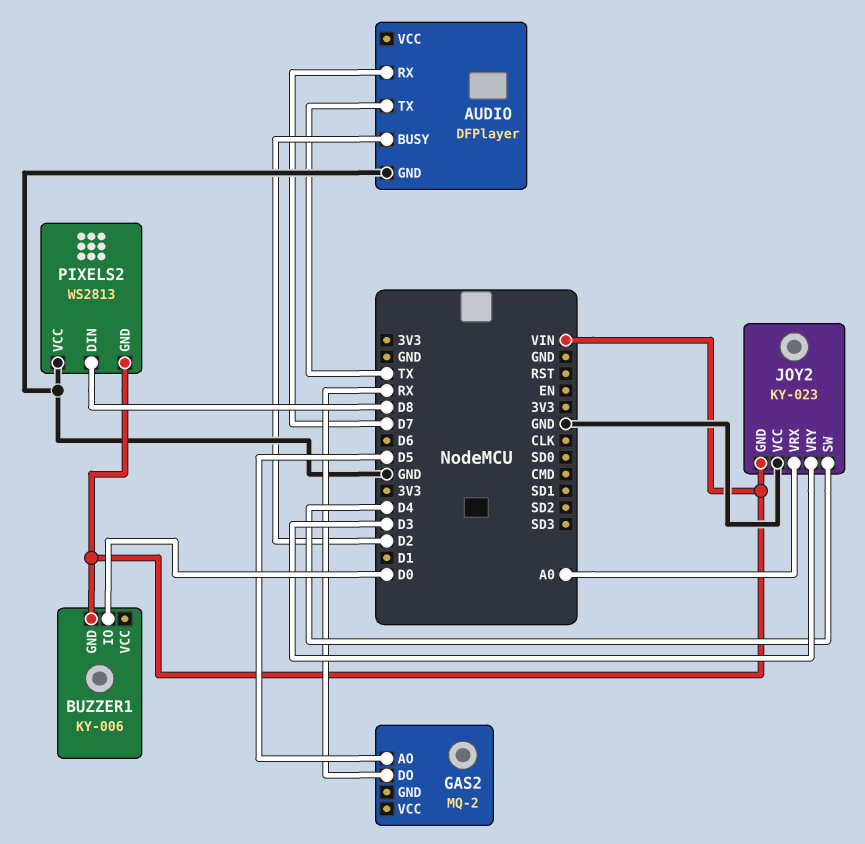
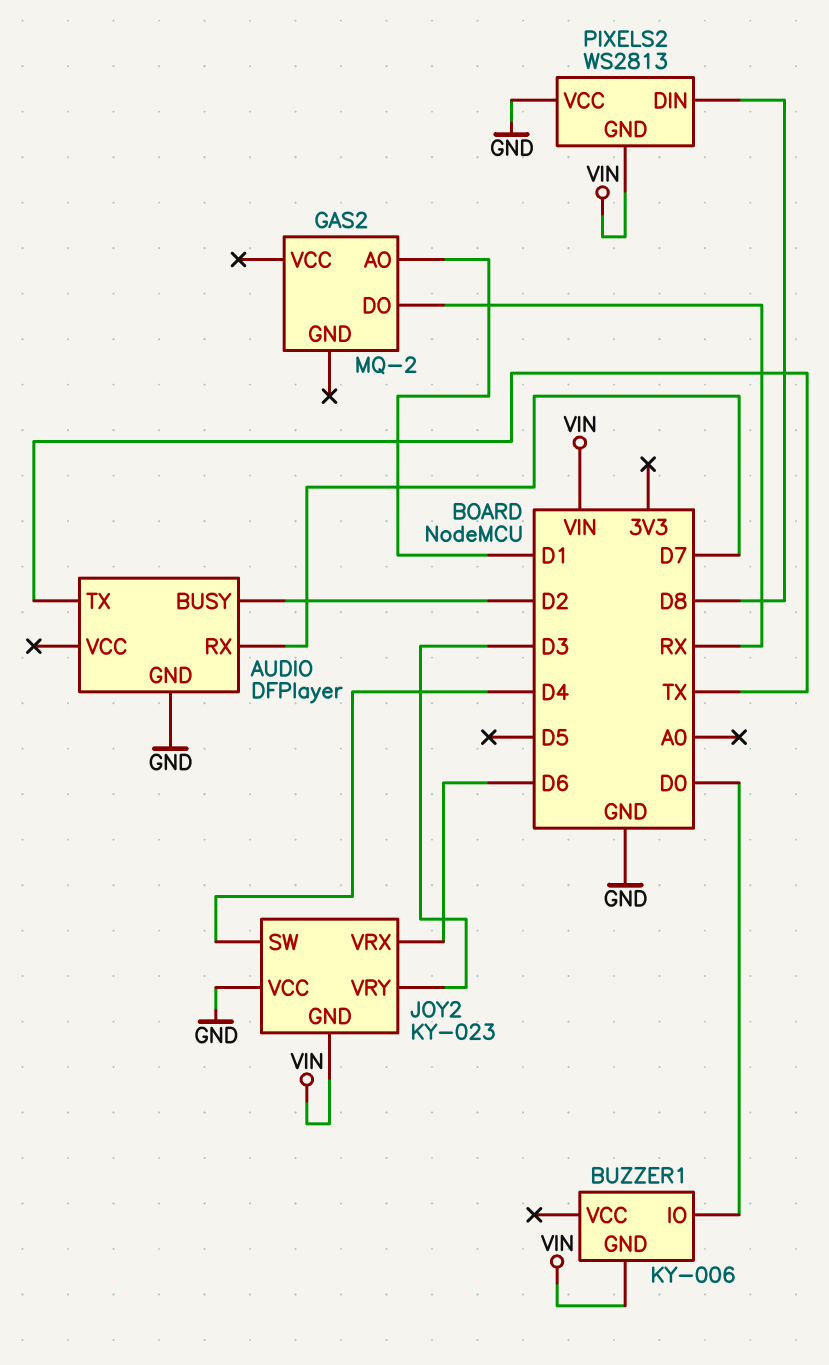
GAS2 pin AO: D5 -> D1
JOY2 pin VRX: A0 -> D6

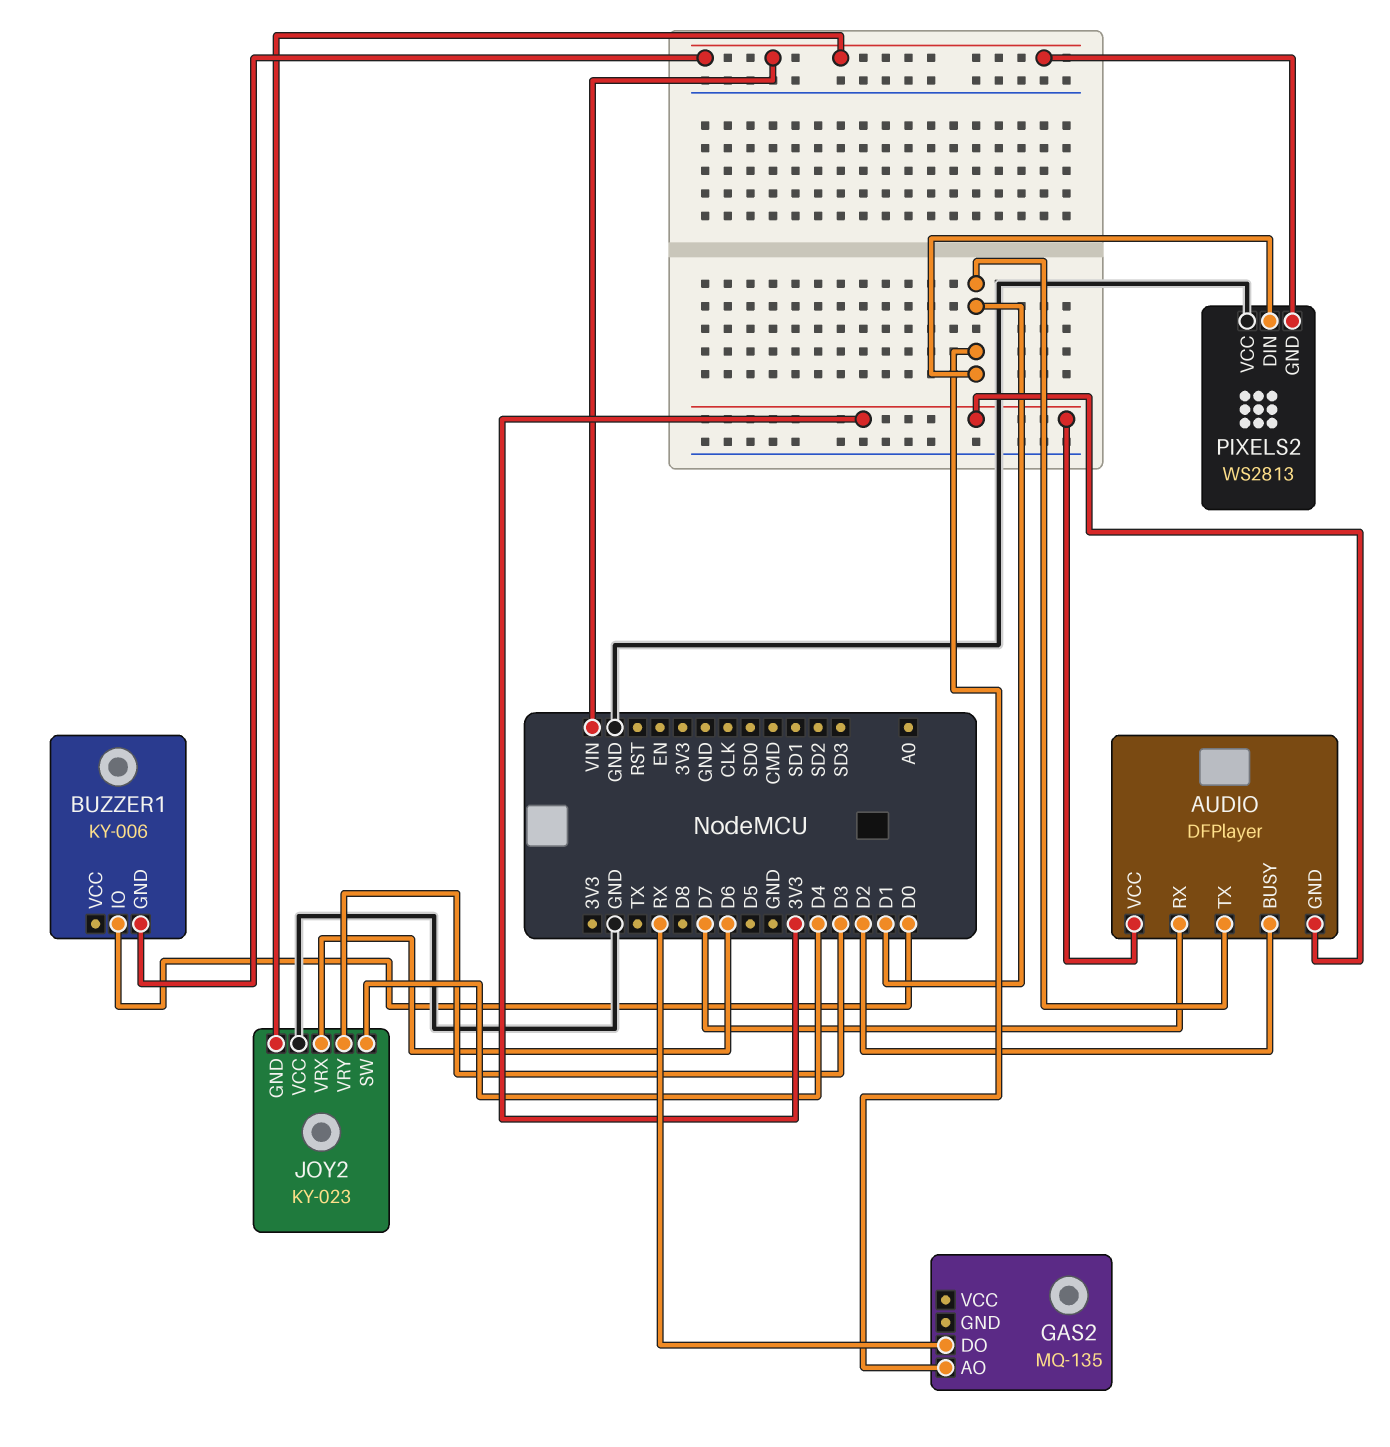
AUDIO pin GND: GND -> 3V3
AUDIO pin TX: TX -> D1
AUDIO pin VCC: none -> 3V3
GAS2: MQ-2 -> MQ-135
PIXELS2 pin DIN: D8 -> D1

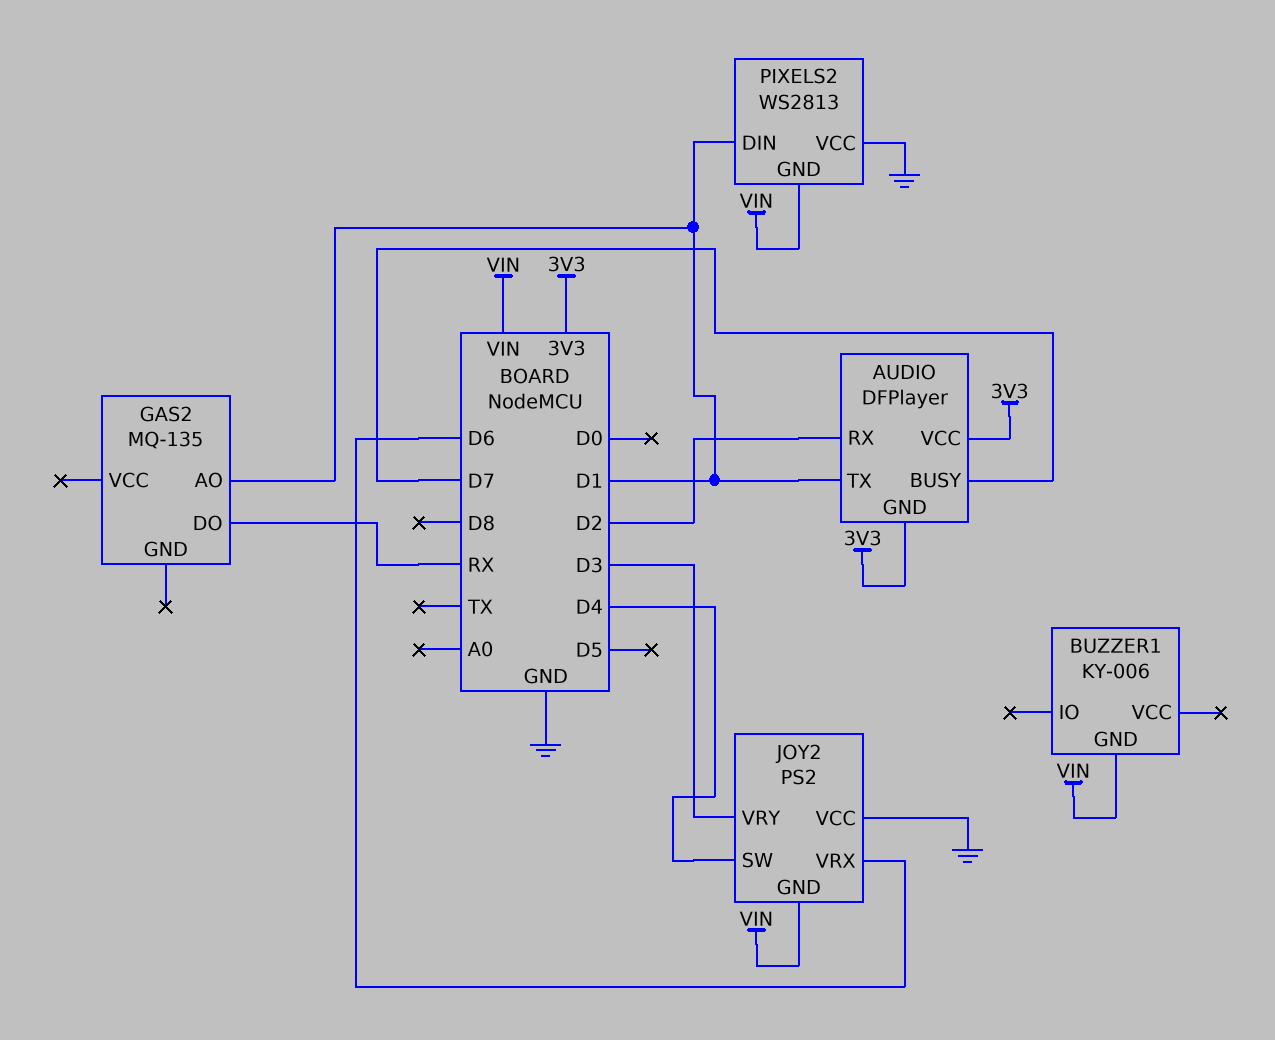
AUDIO pin BUSY: D2 -> D7
AUDIO pin RX: D7 -> D2
BUZZER1 pin IO: D0 -> none
JOY2: KY-023 -> PS2

